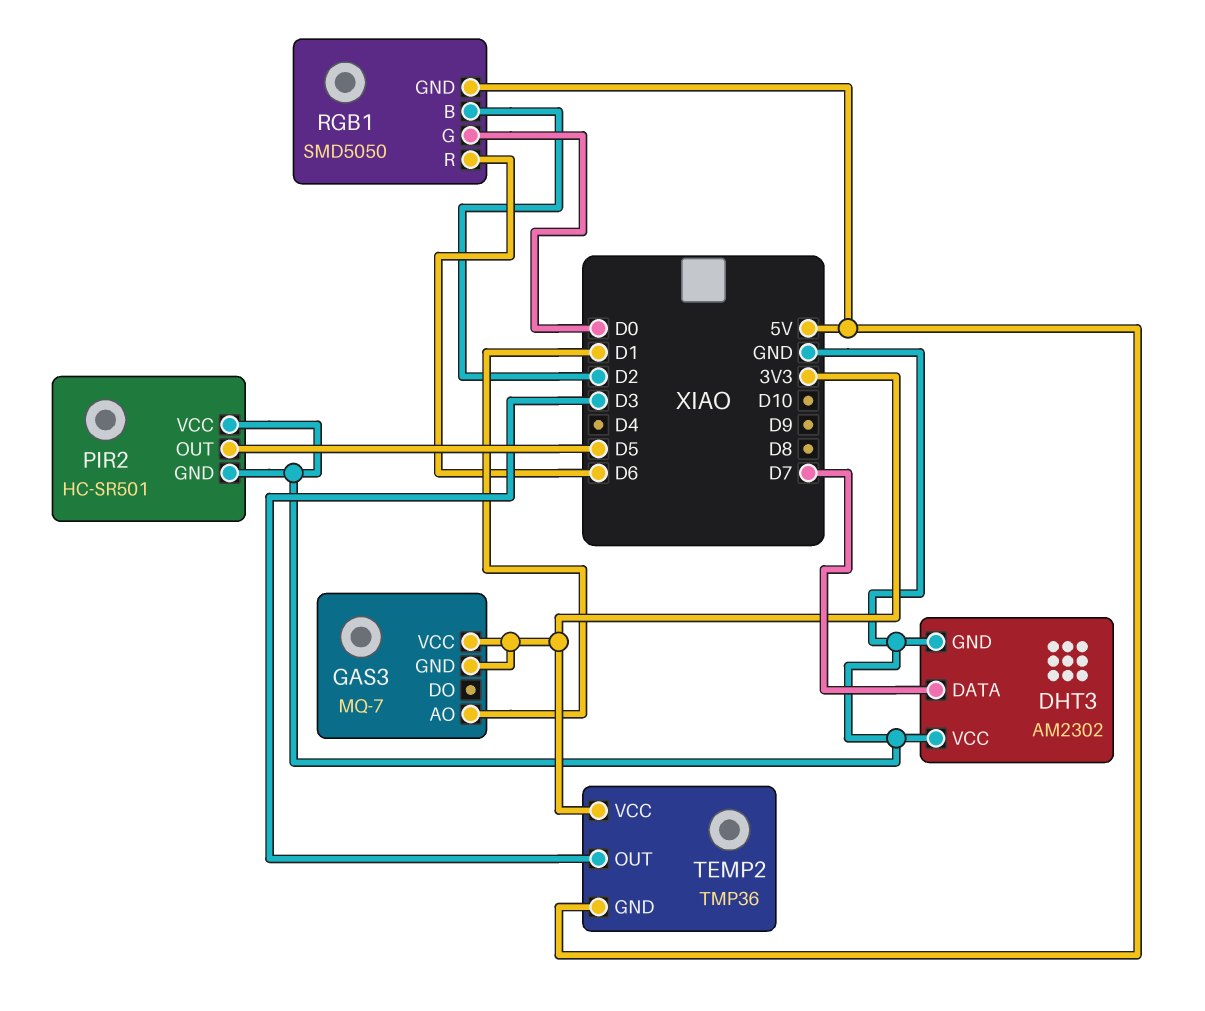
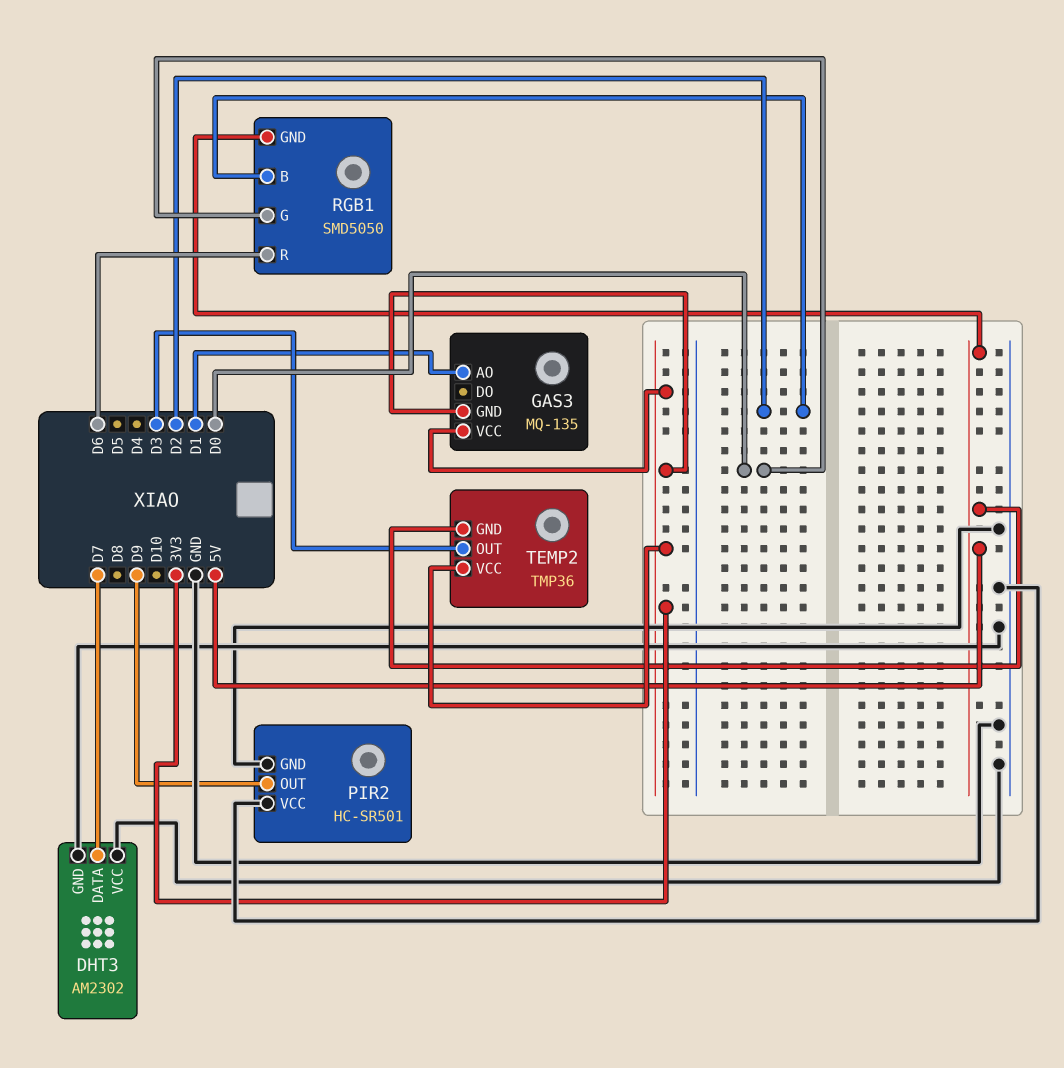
GAS3: MQ-7 -> MQ-135
PIR2 pin OUT: D5 -> D9

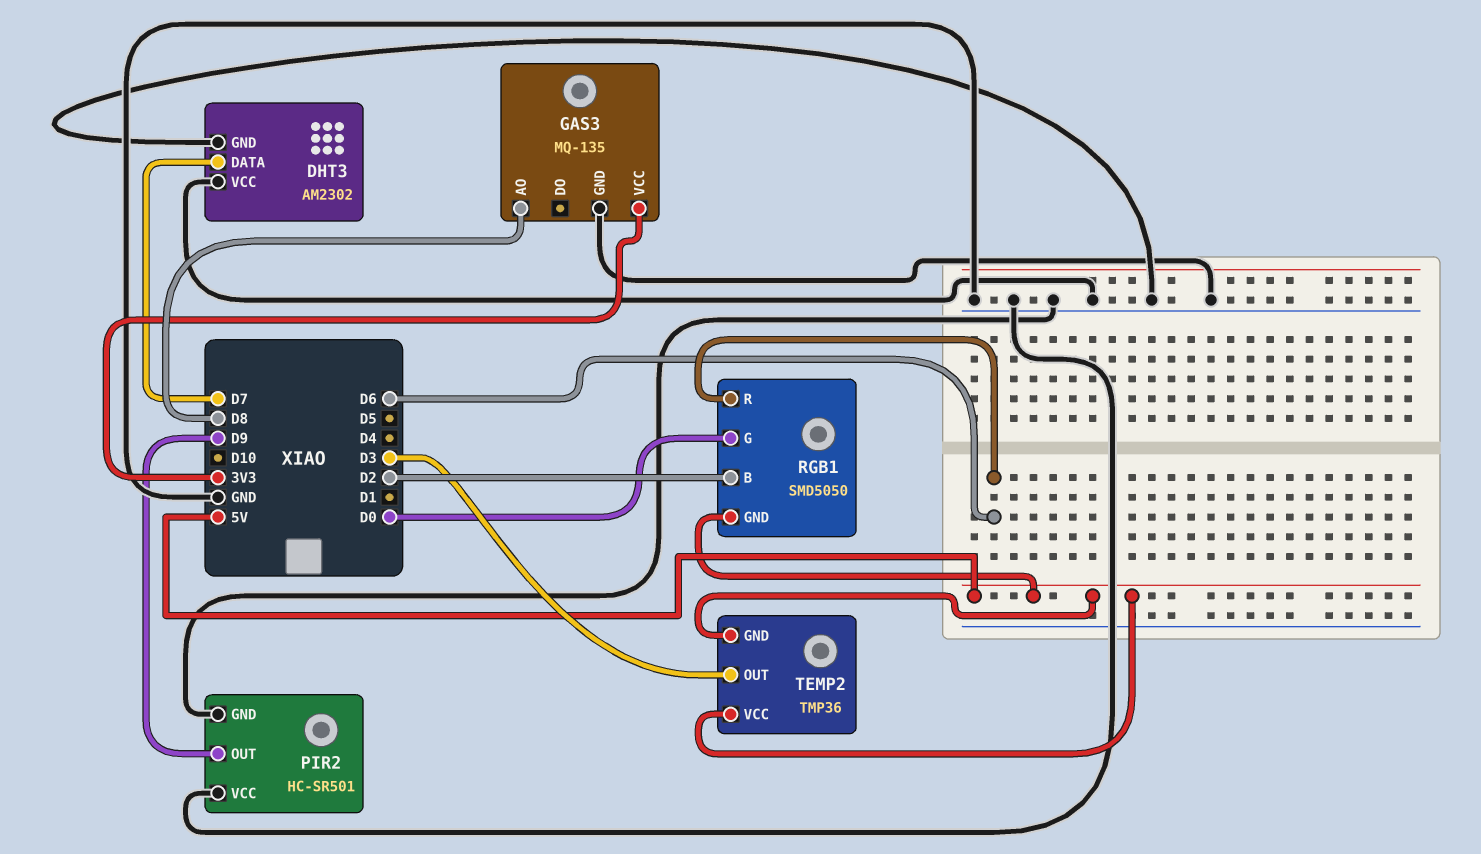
GAS3 pin AO: D1 -> D8
GAS3 pin GND: 3V3 -> GND
TEMP2 pin VCC: 3V3 -> 5V

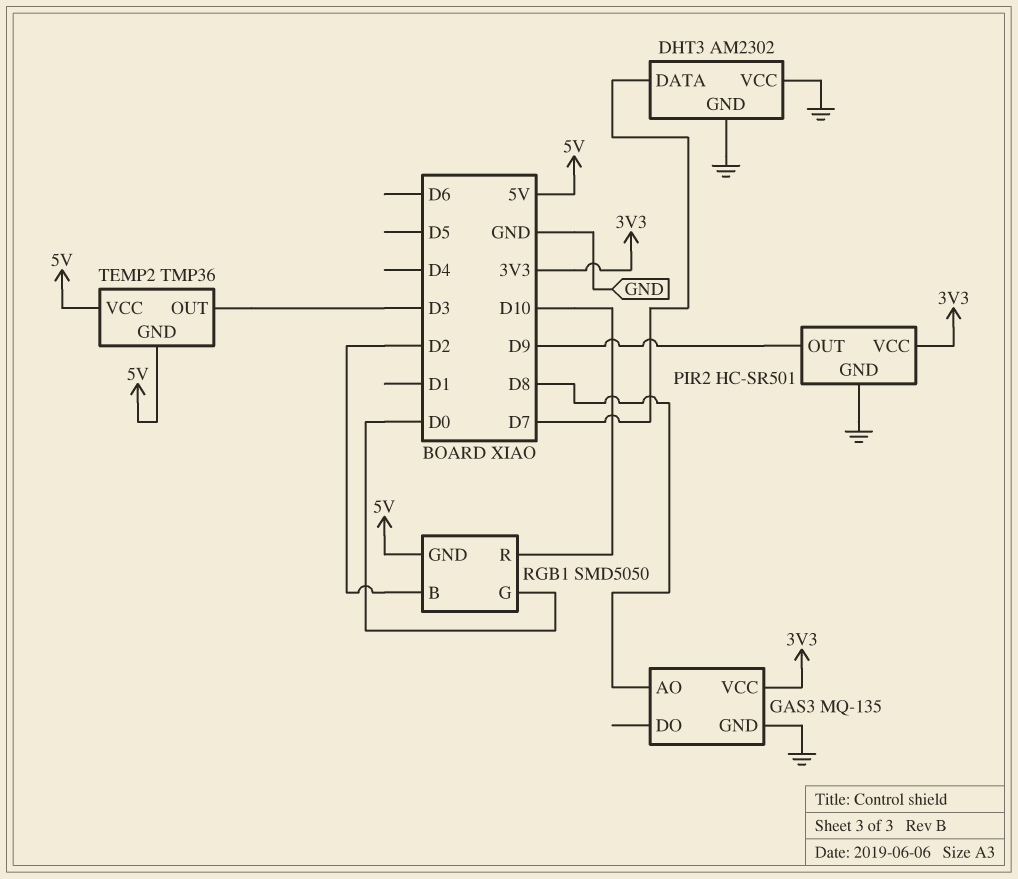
PIR2 pin VCC: GND -> 3V3
RGB1 pin R: D6 -> D10

